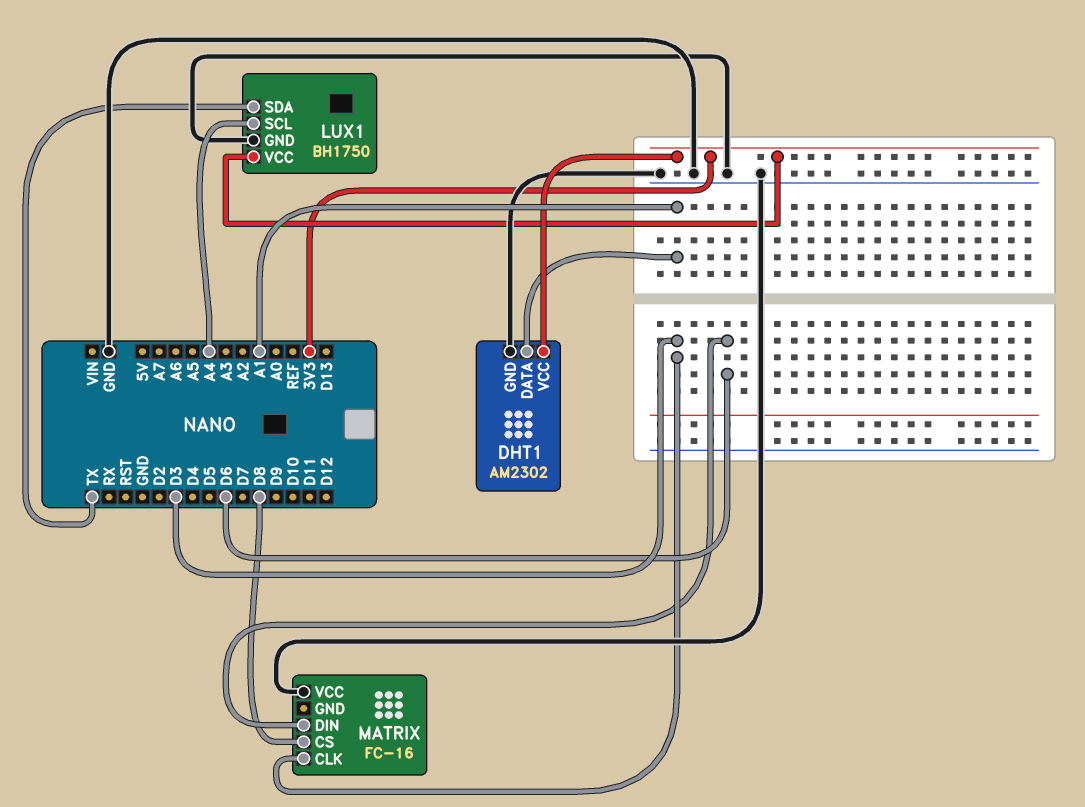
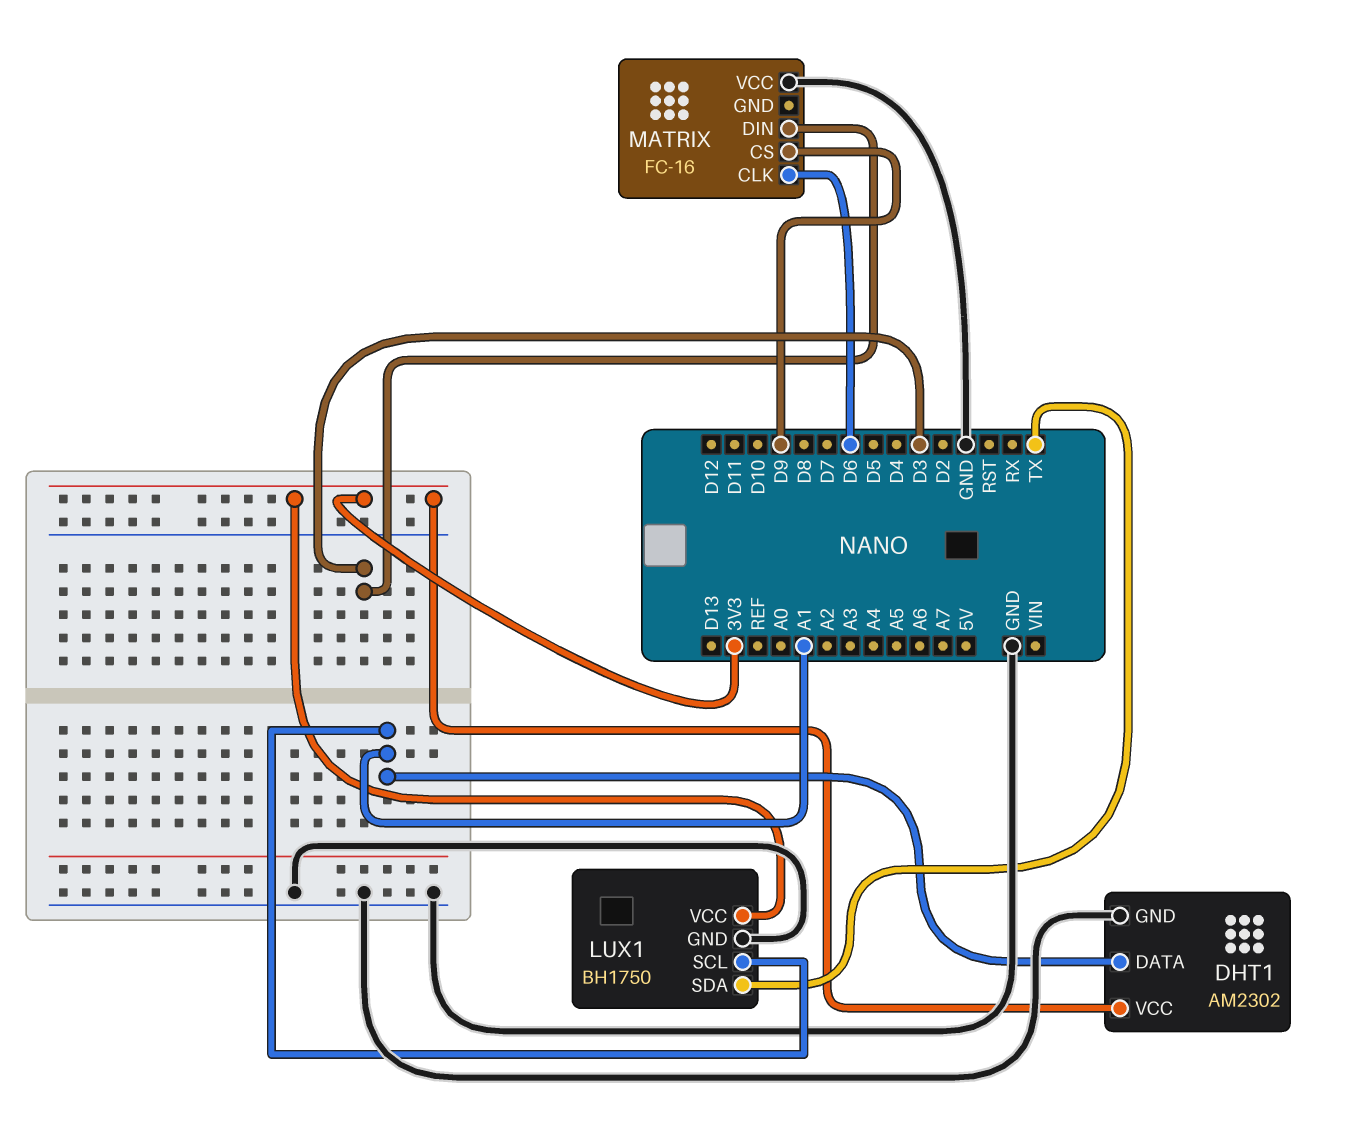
LUX1 pin SCL: A4 -> A1
MATRIX pin CLK: D3 -> D6
MATRIX pin CS: D8 -> D9
MATRIX pin DIN: D6 -> D3

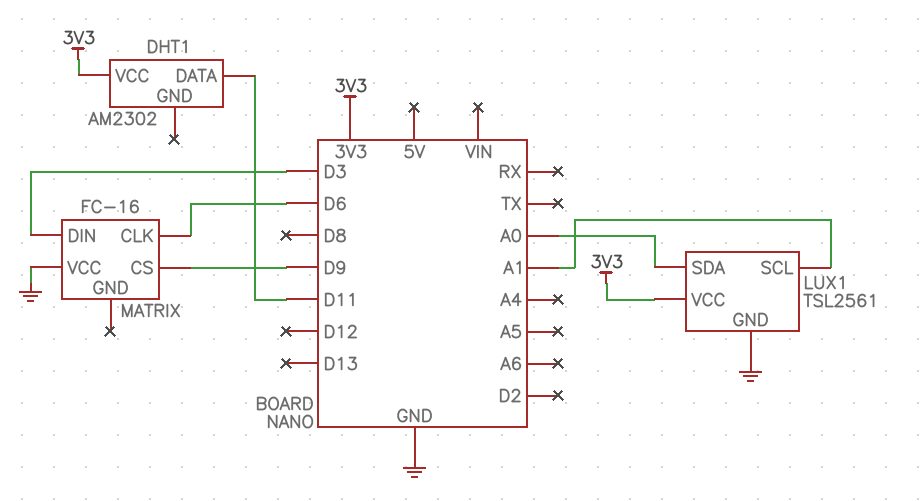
DHT1 pin DATA: A1 -> D11
DHT1 pin GND: GND -> none
LUX1: BH1750 -> TSL2561
LUX1 pin SDA: TX -> A0

